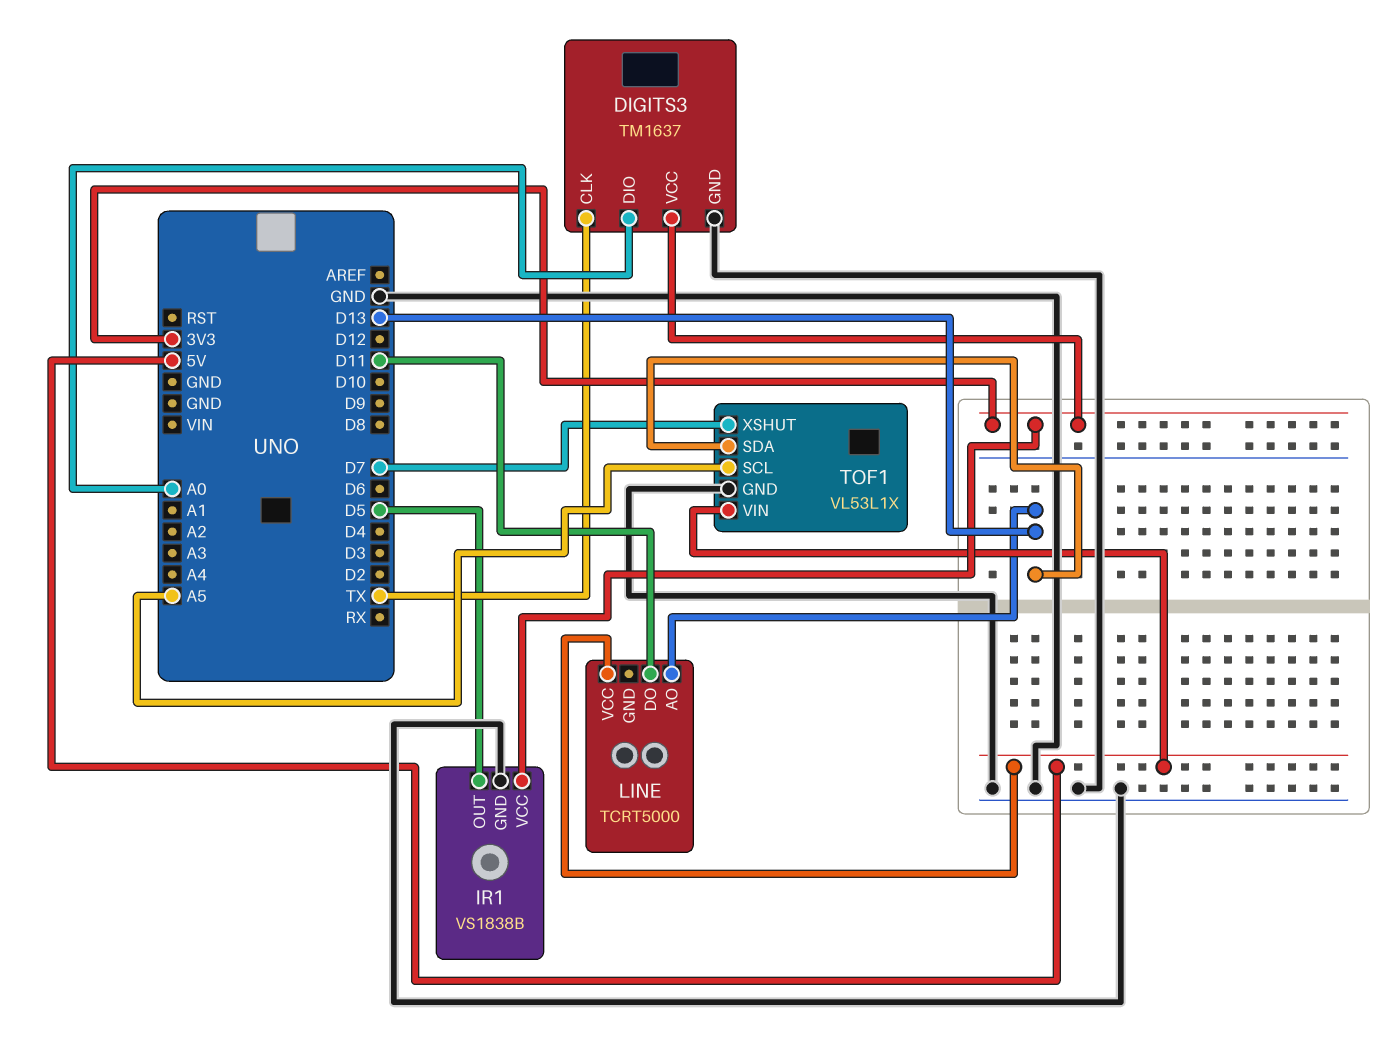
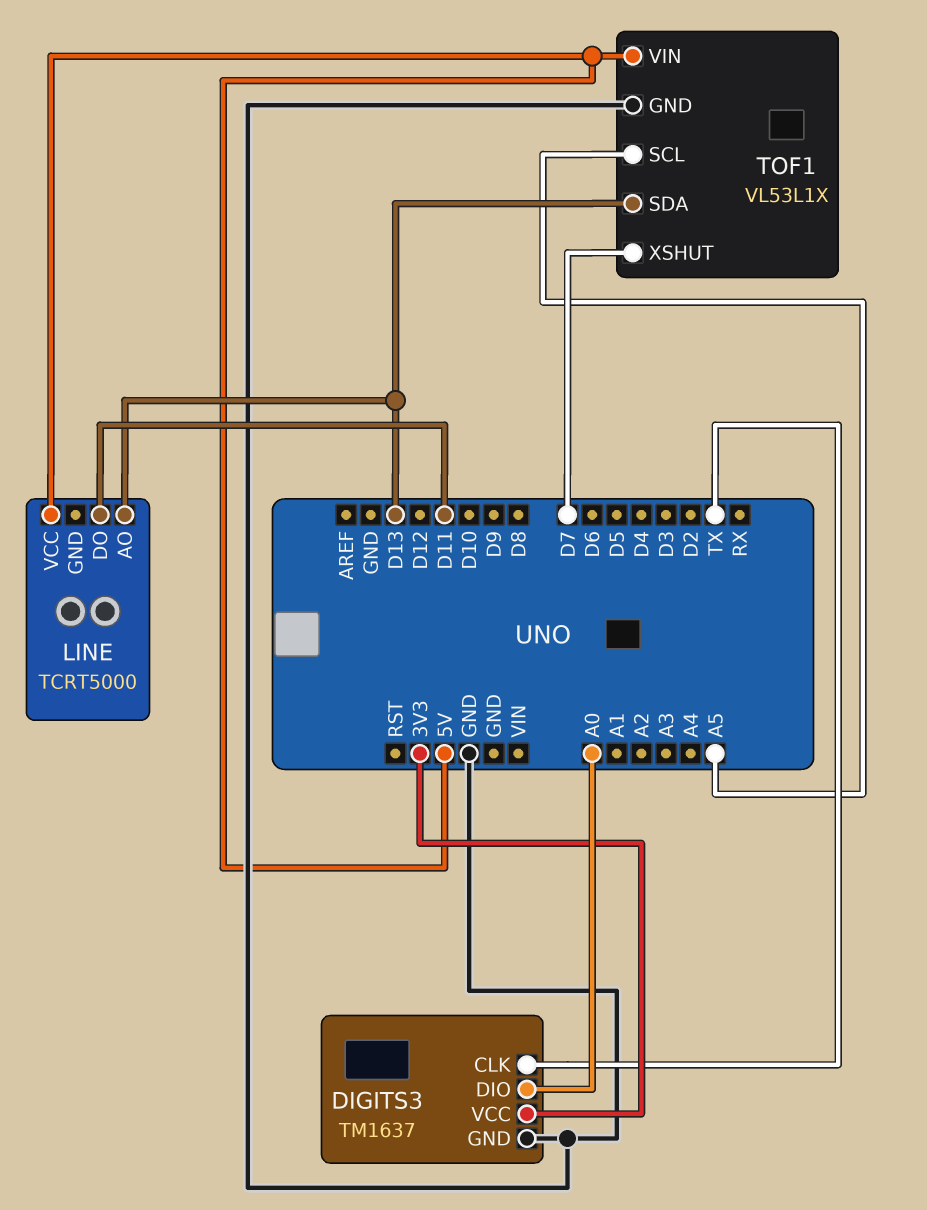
IR1: VS1838B -> none
IR1 pin GND: GND -> none
IR1 pin OUT: D5 -> none
IR1 pin VCC: 3V3 -> none

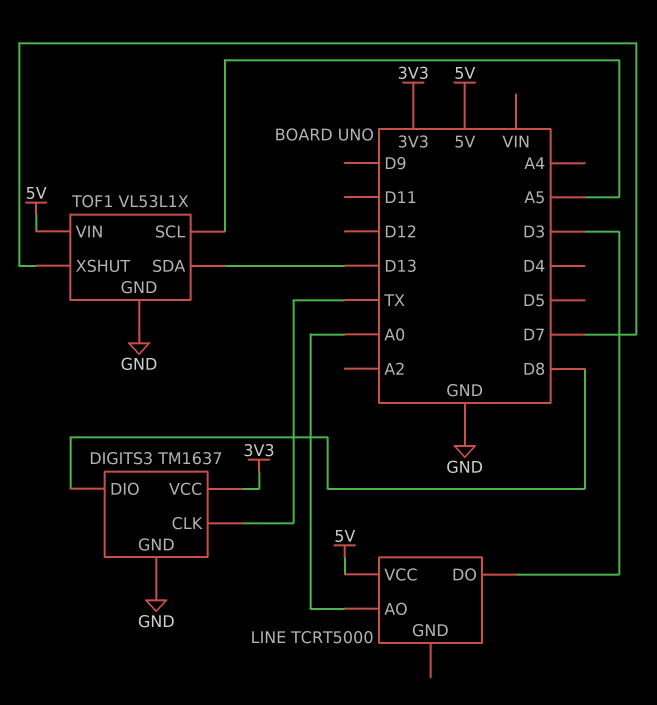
DIGITS3 pin DIO: A0 -> D8
LINE pin AO: D13 -> A0
LINE pin DO: D11 -> D3

